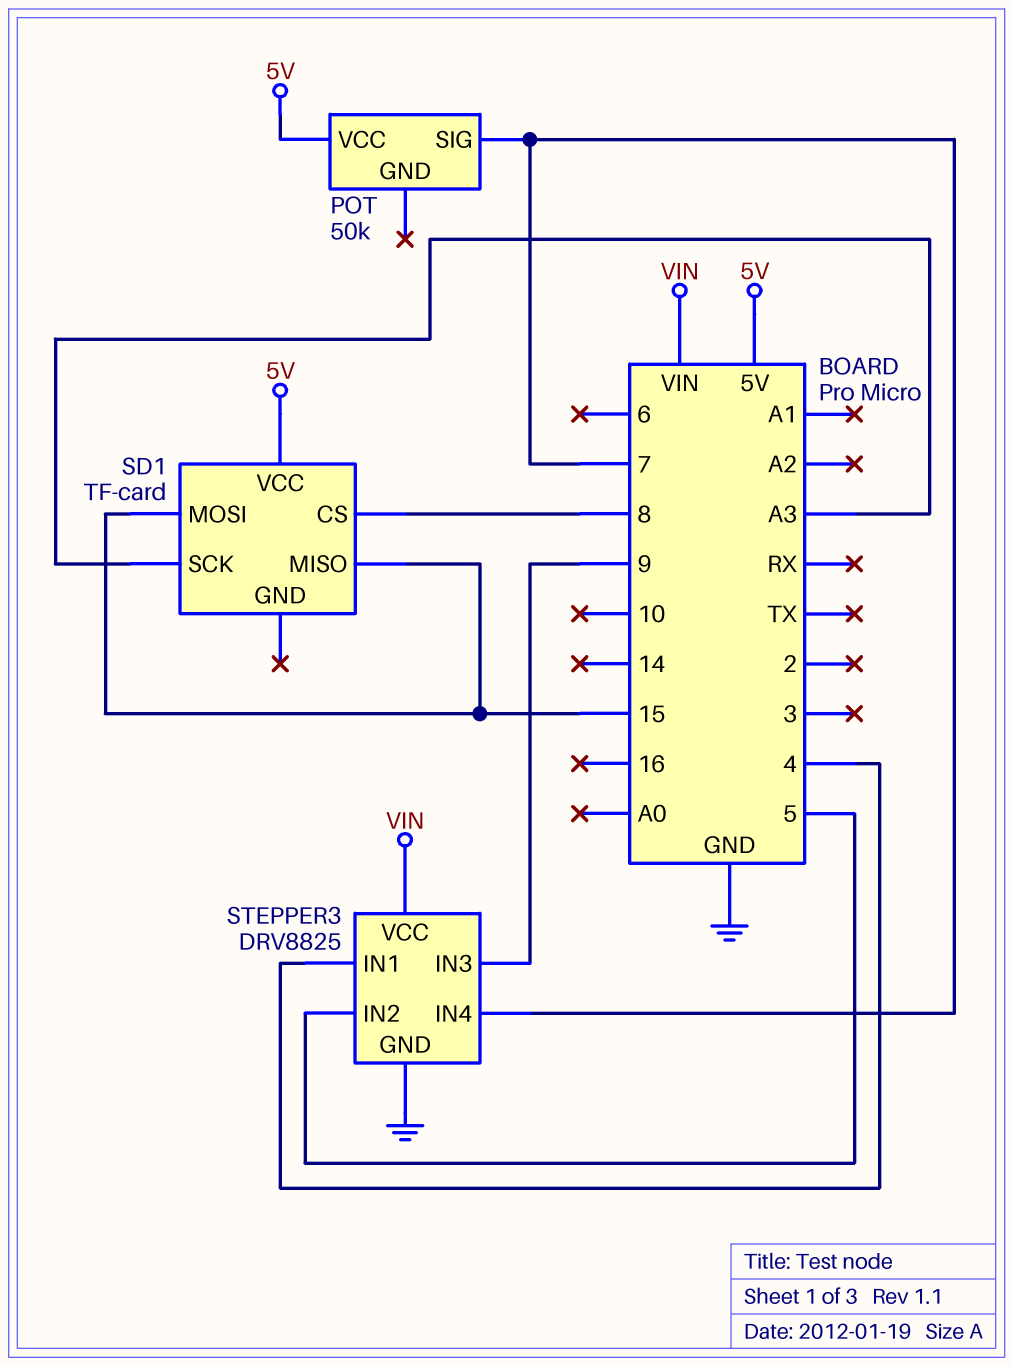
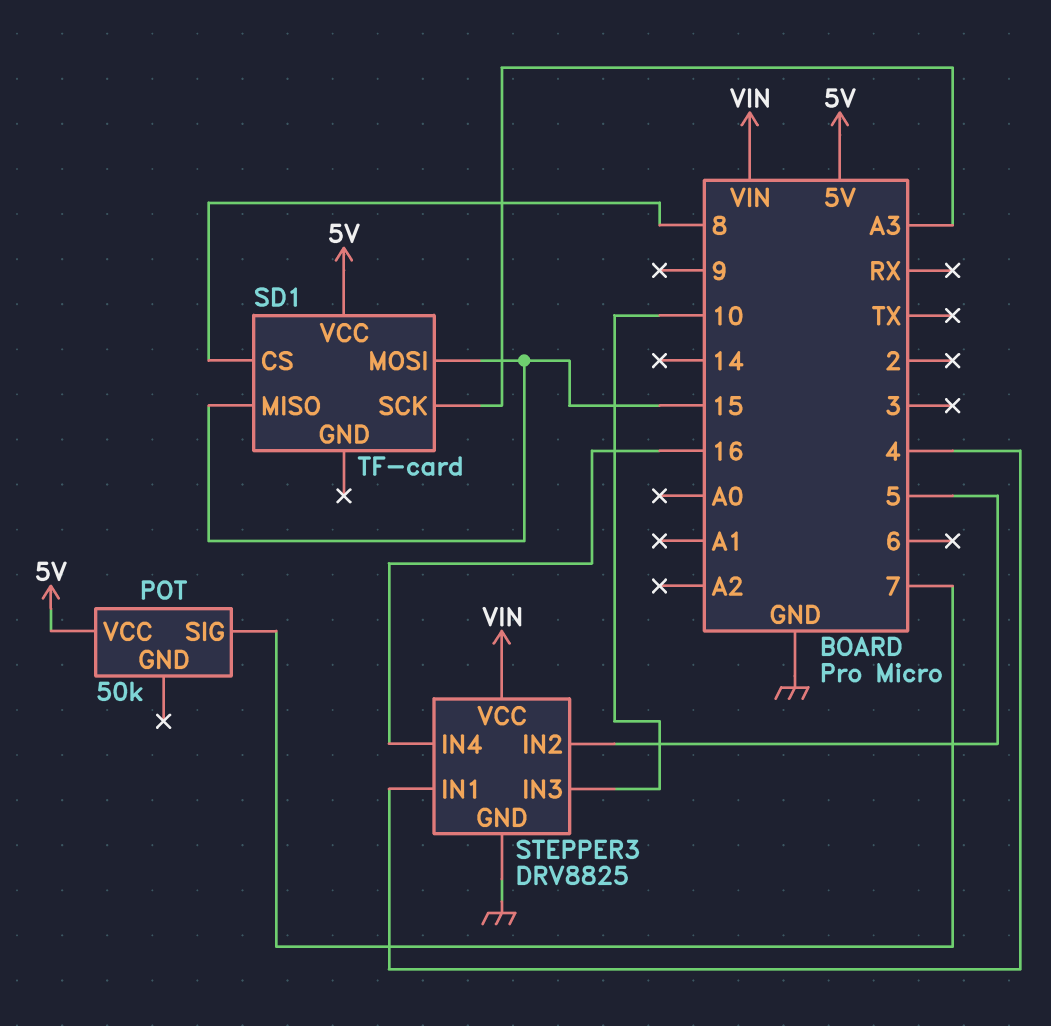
STEPPER3 pin IN3: 9 -> 10
STEPPER3 pin IN4: 7 -> 16

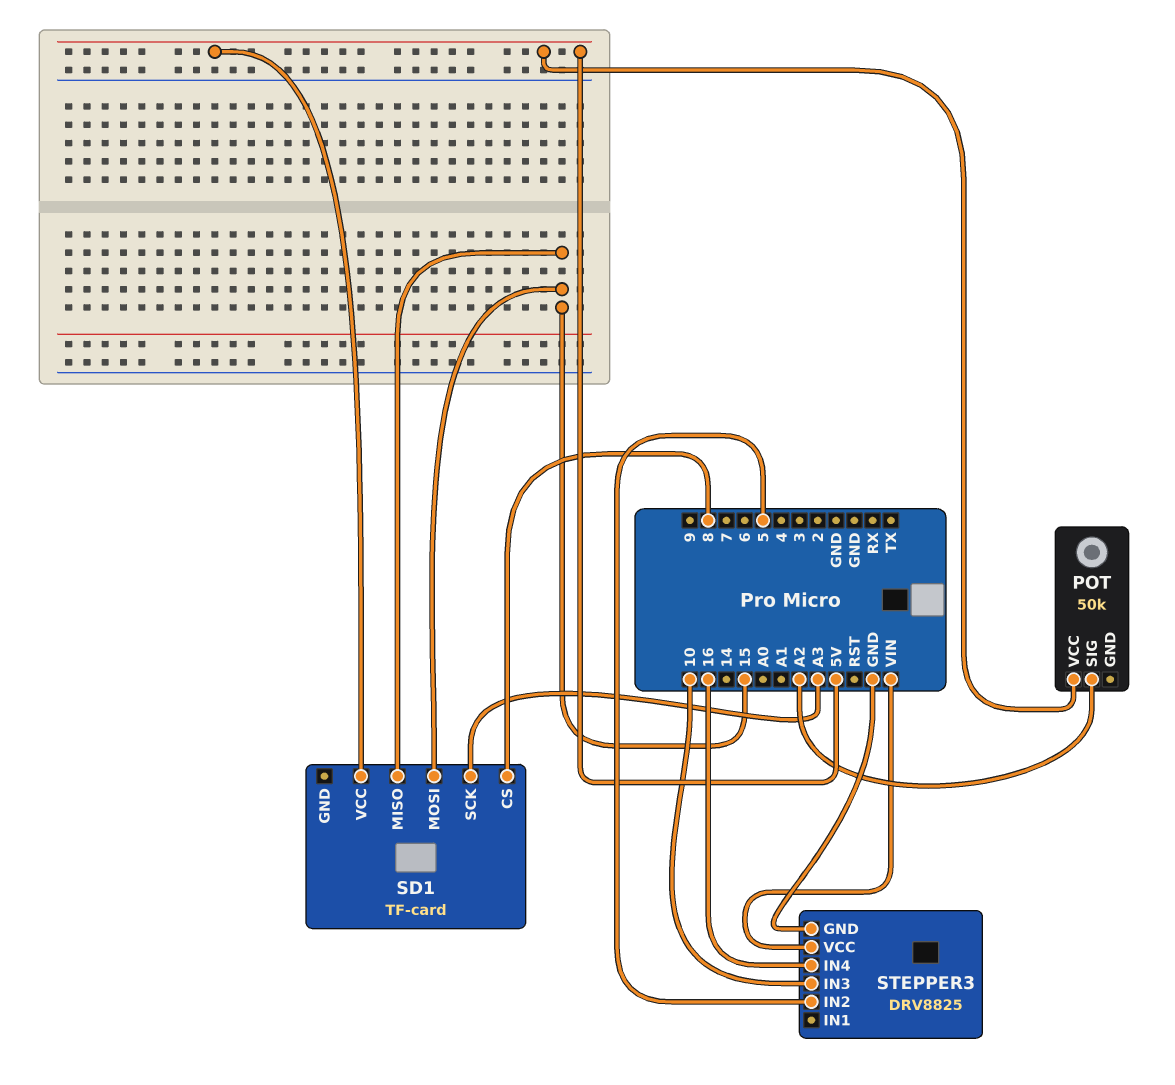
POT pin SIG: 7 -> A2
STEPPER3 pin IN1: 4 -> none

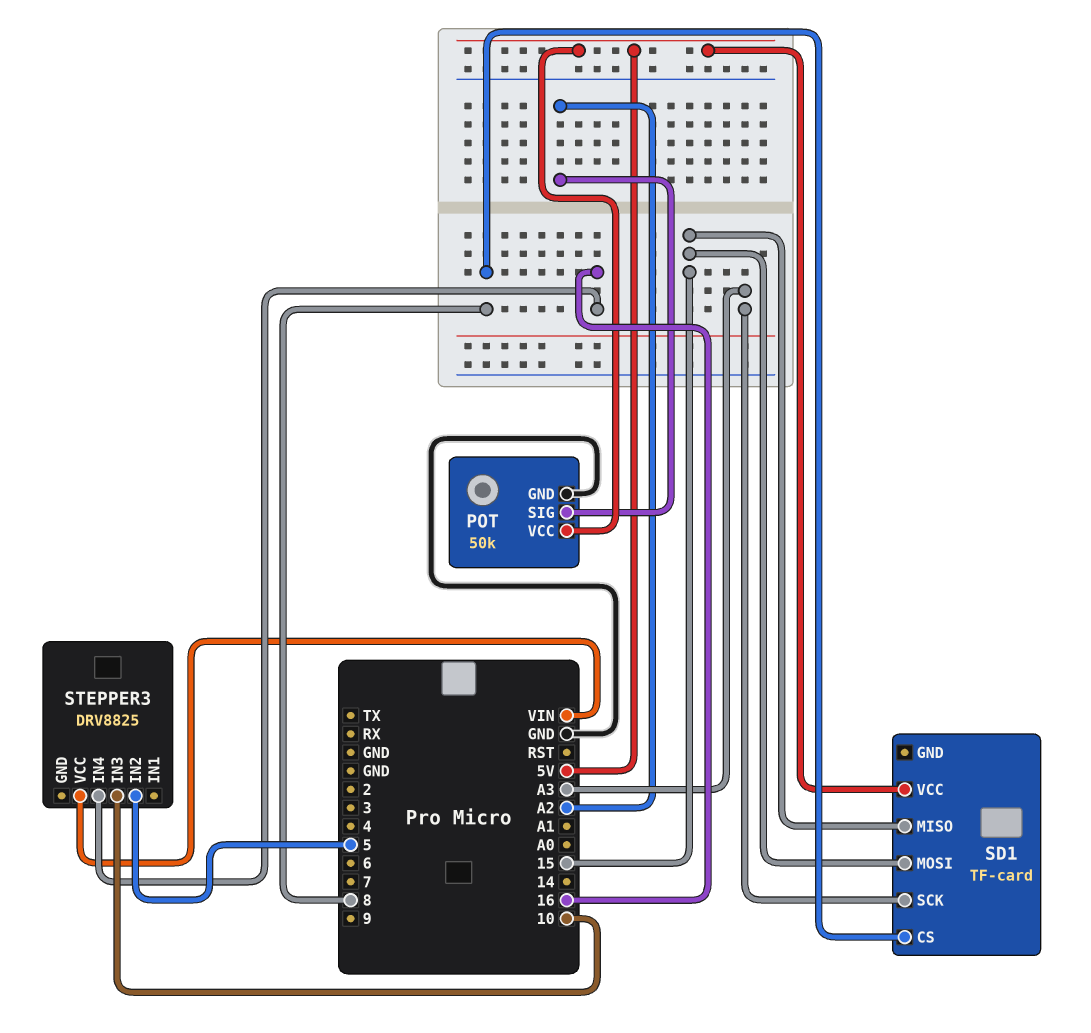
POT pin GND: none -> GND
STEPPER3 pin GND: GND -> none

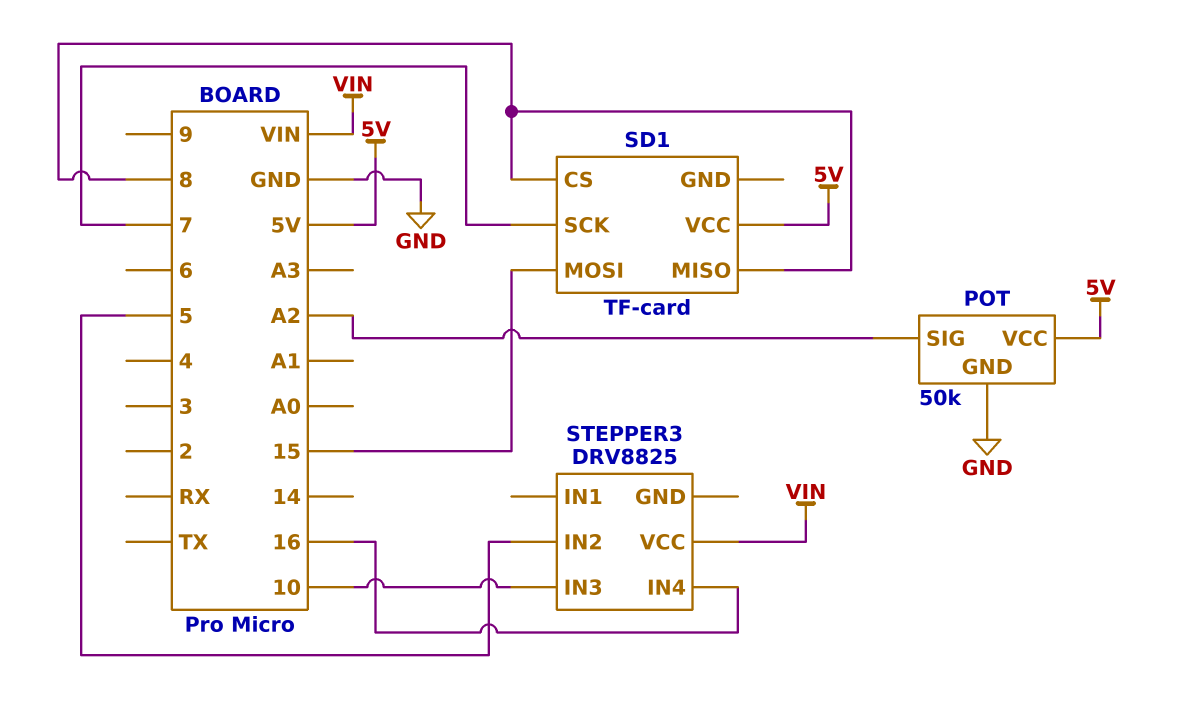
SD1 pin MISO: 15 -> 8
SD1 pin SCK: A3 -> 7

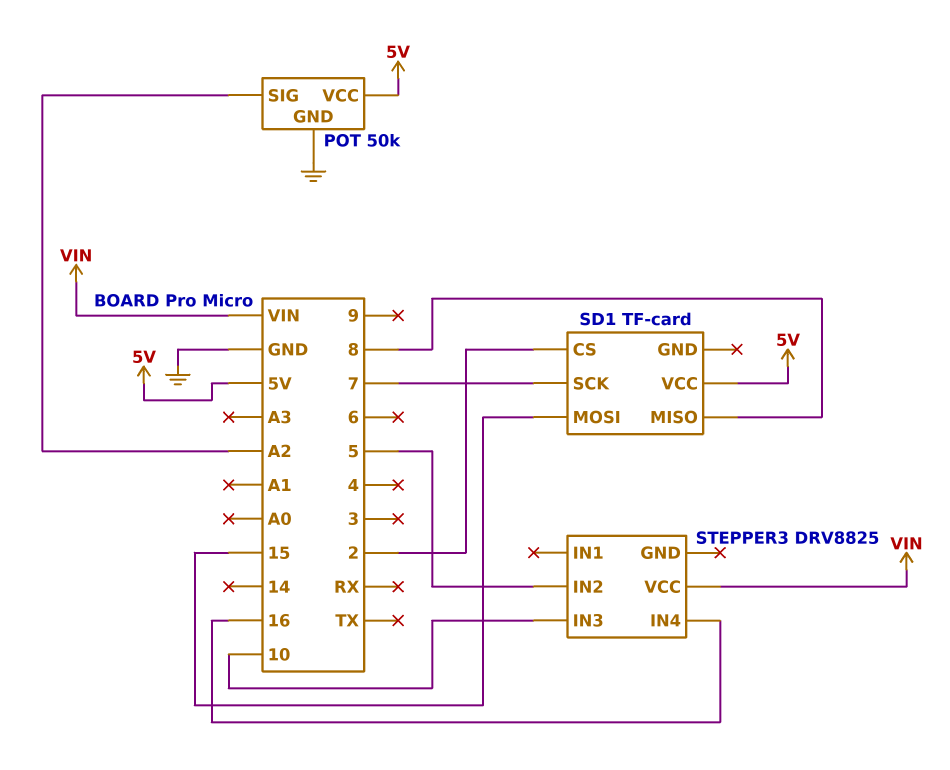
SD1 pin CS: 8 -> 2

